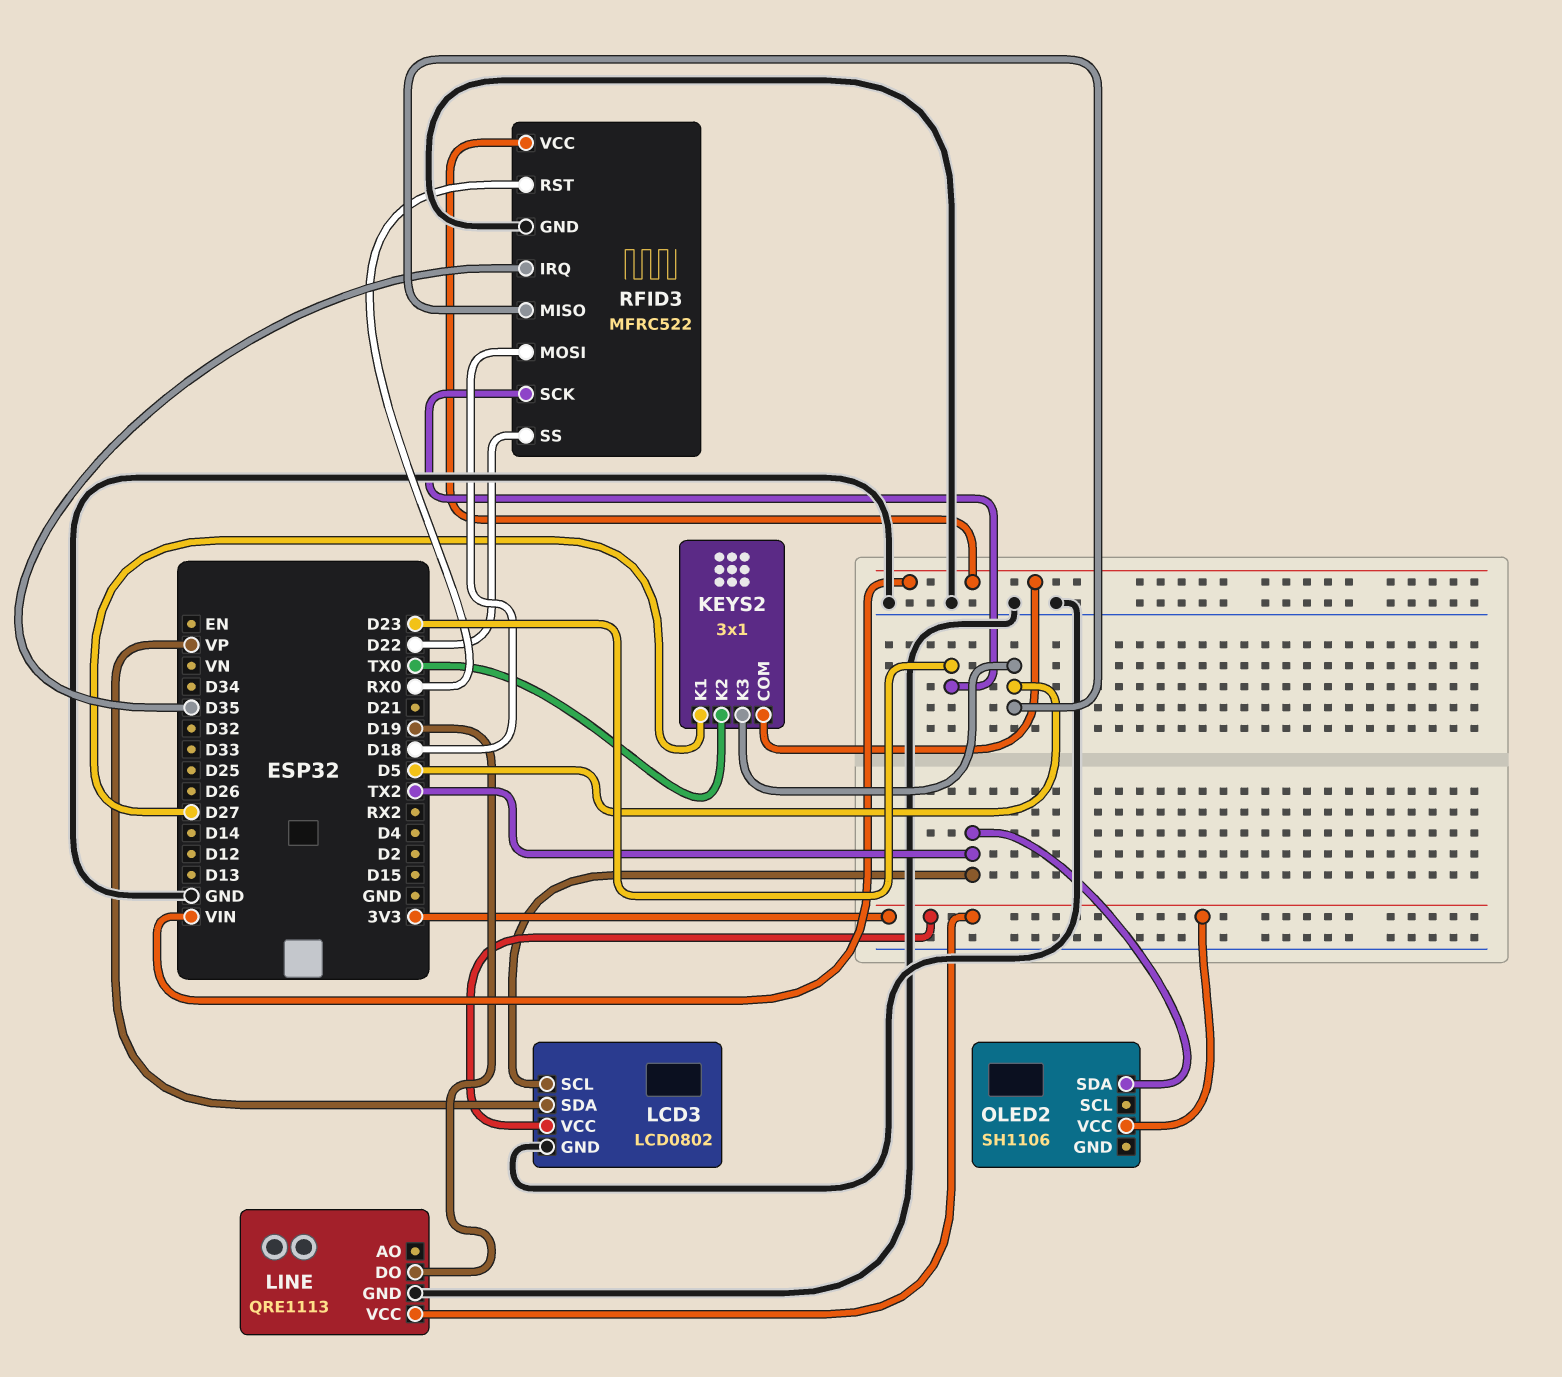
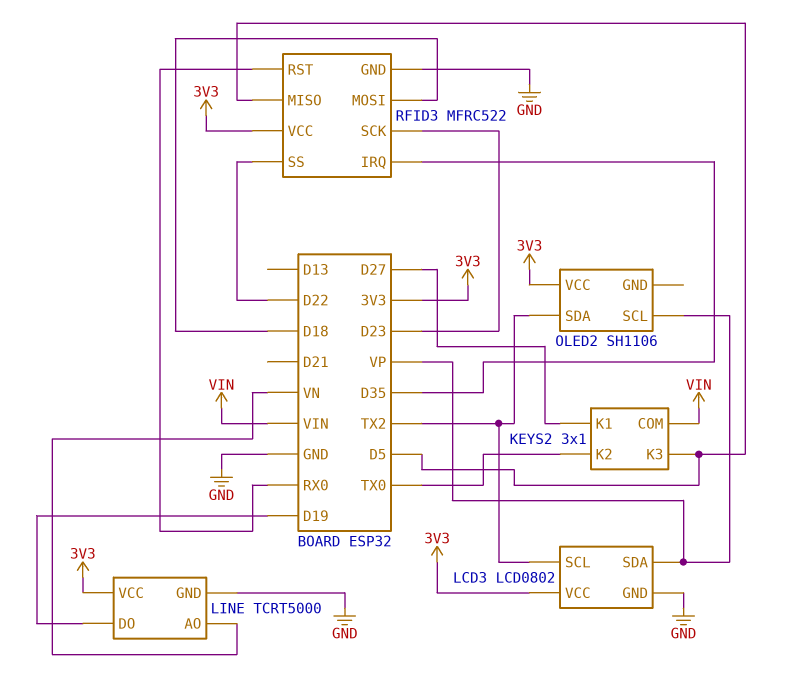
LINE: QRE1113 -> TCRT5000
LINE pin AO: none -> VN
OLED2 pin SCL: none -> VP
RFID3 pin VCC: VIN -> 3V3

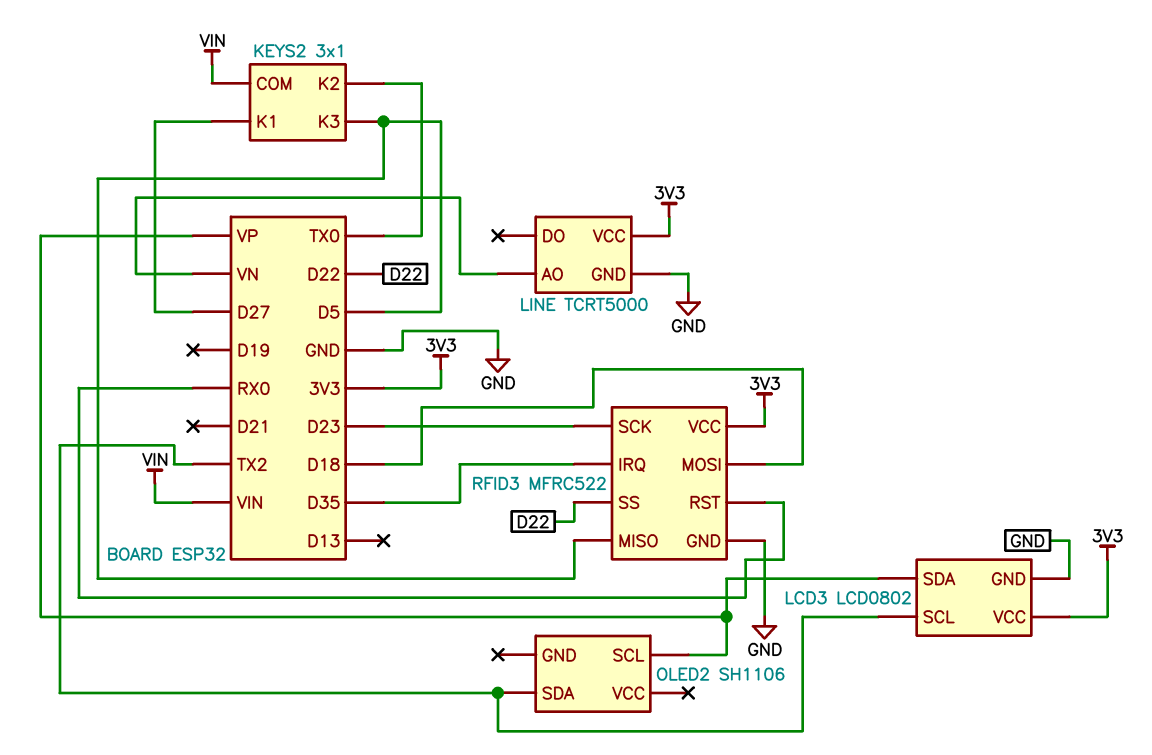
LINE pin DO: D19 -> none
OLED2 pin VCC: 3V3 -> none

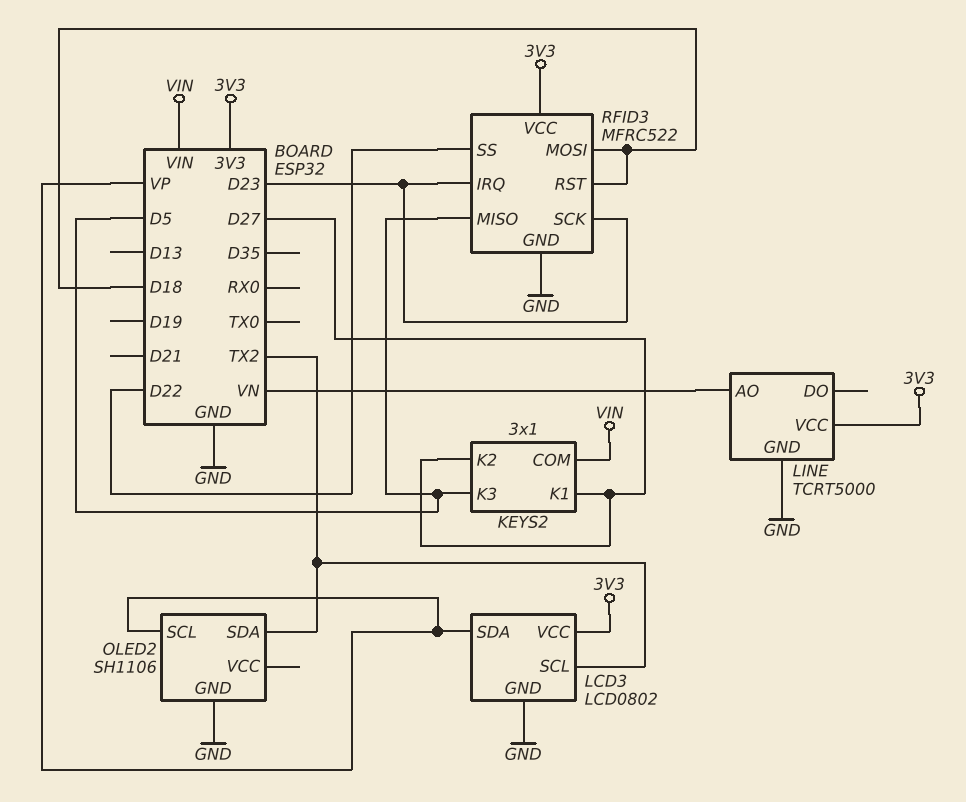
KEYS2 pin K2: TX0 -> D27
OLED2 pin GND: none -> GND
RFID3 pin IRQ: D35 -> D23
RFID3 pin RST: RX0 -> D18

